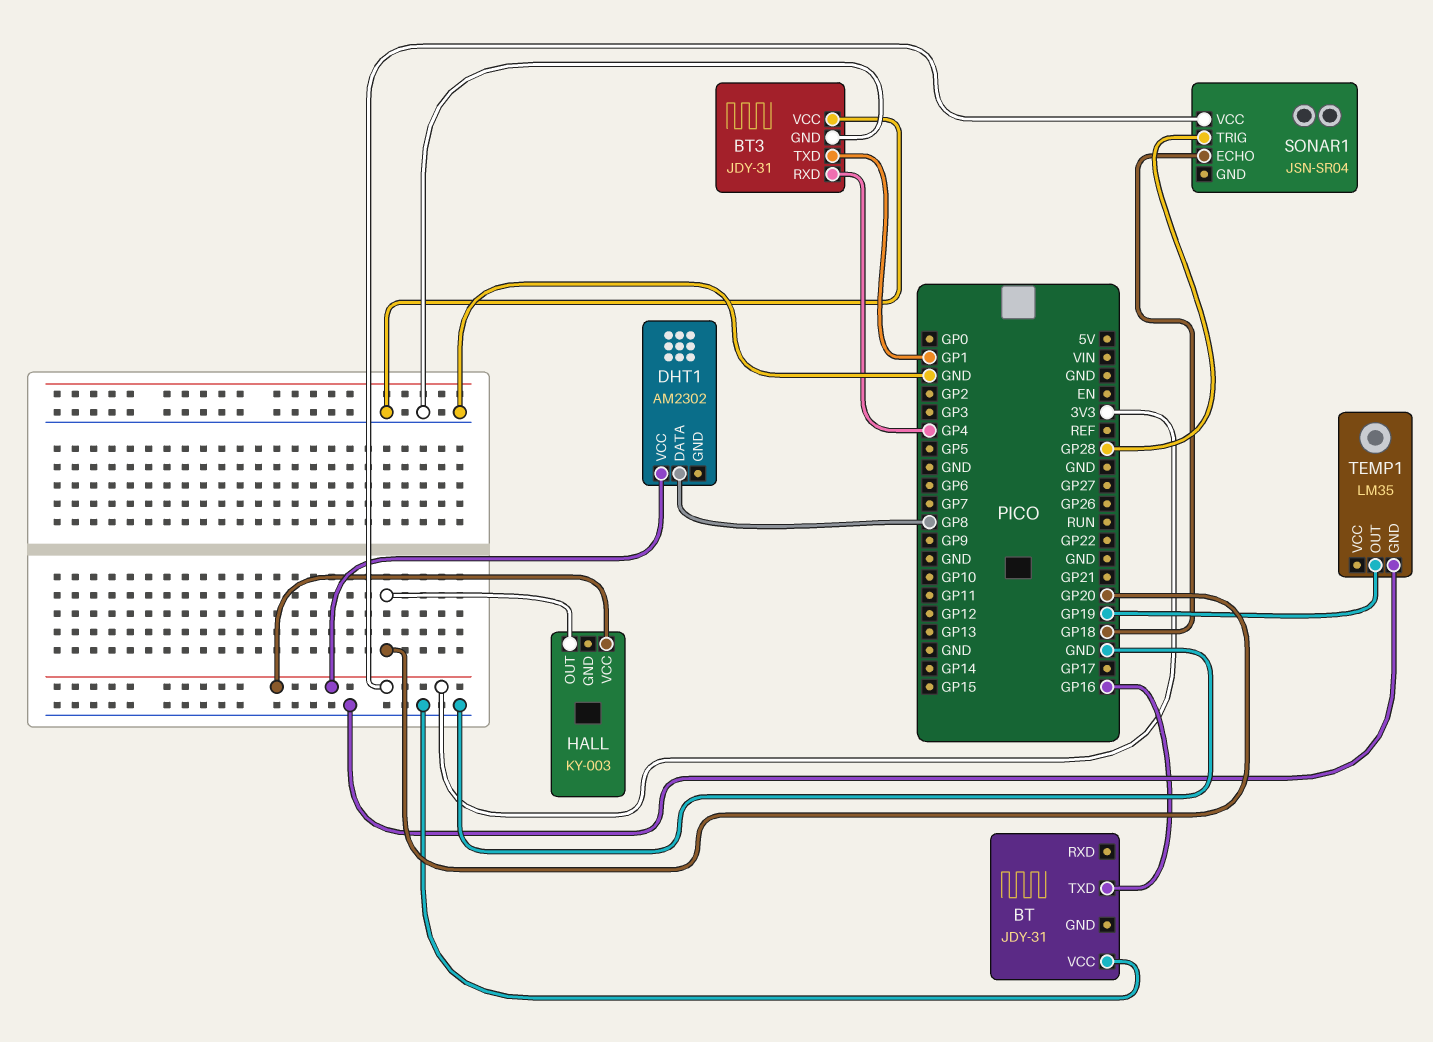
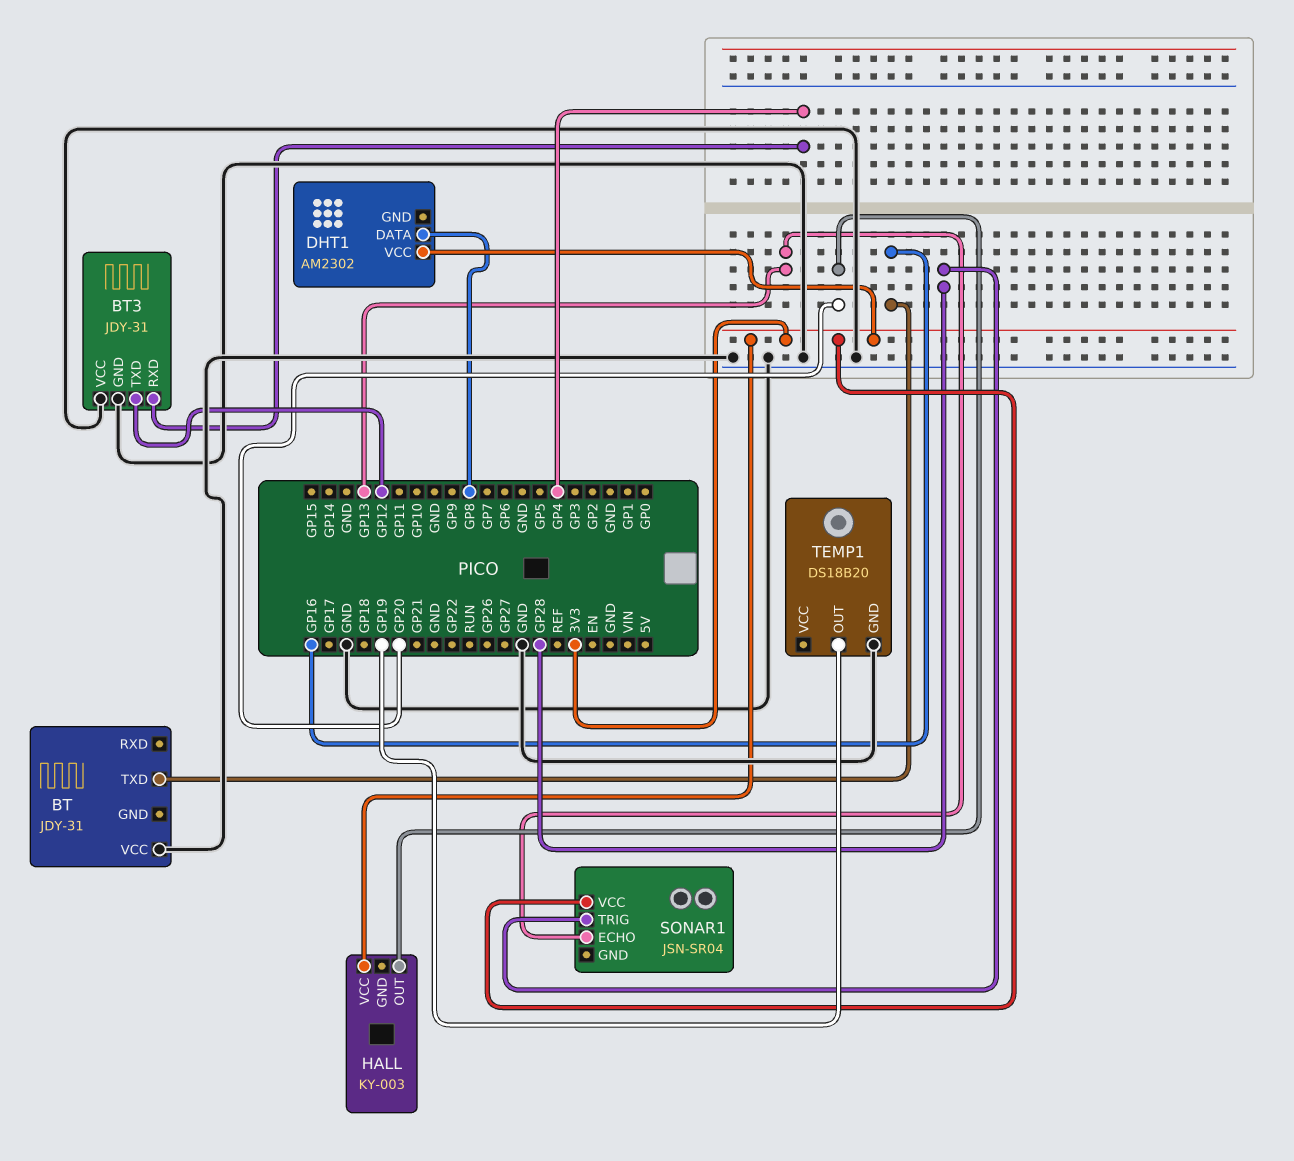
BT3 pin TXD: GP1 -> GP12
SONAR1 pin ECHO: GP18 -> GP13
TEMP1: LM35 -> DS18B20

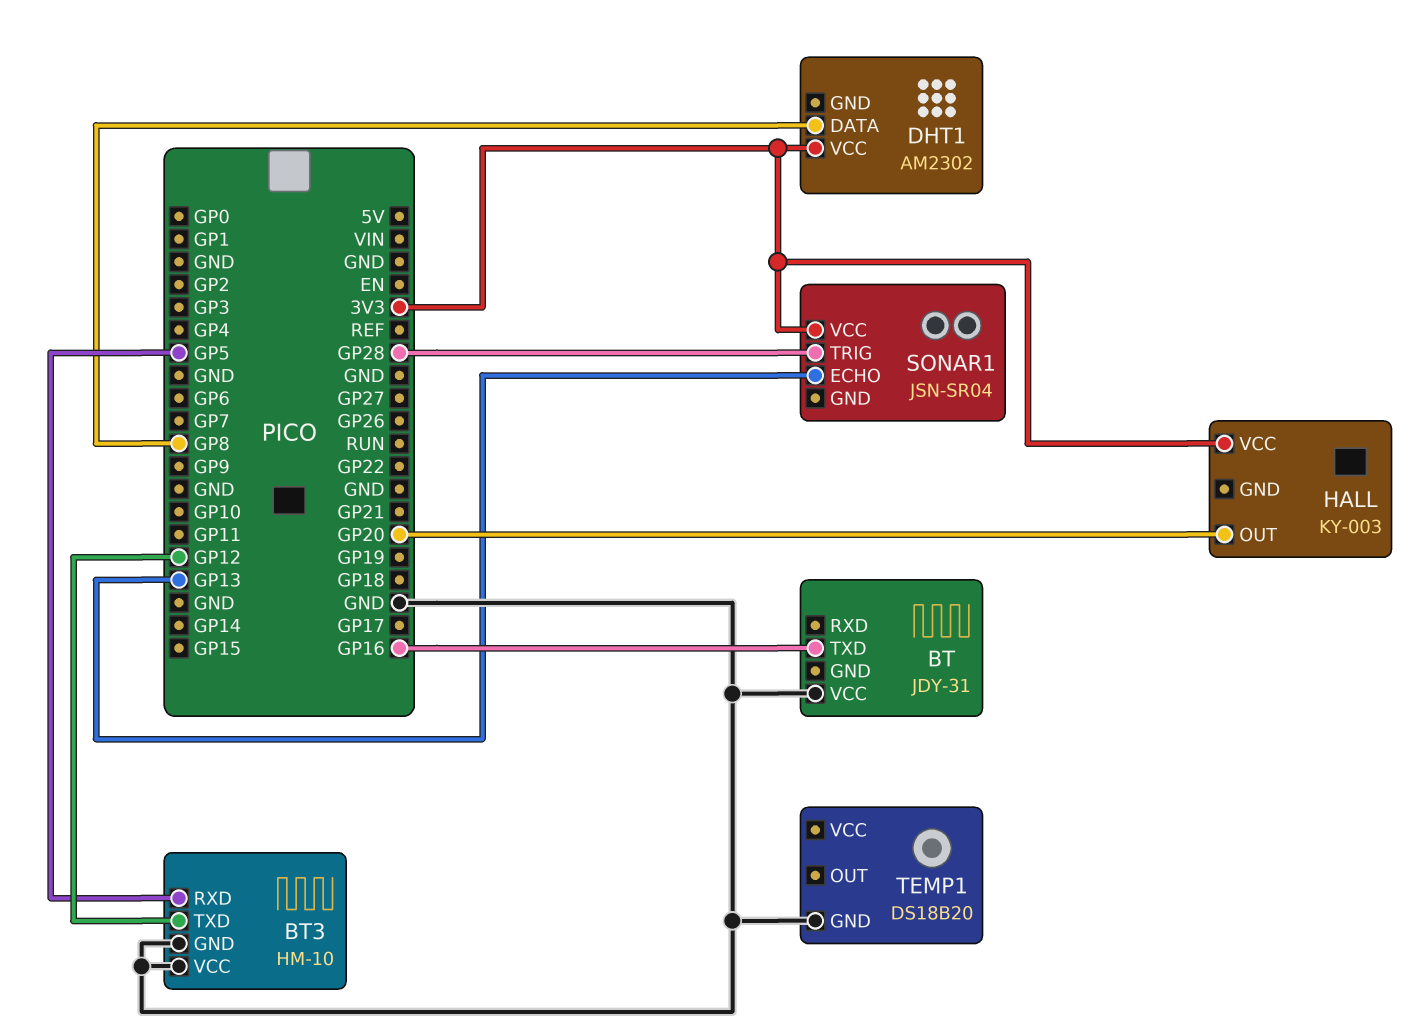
BT3: JDY-31 -> HM-10
BT3 pin RXD: GP4 -> GP5
TEMP1 pin OUT: GP19 -> none

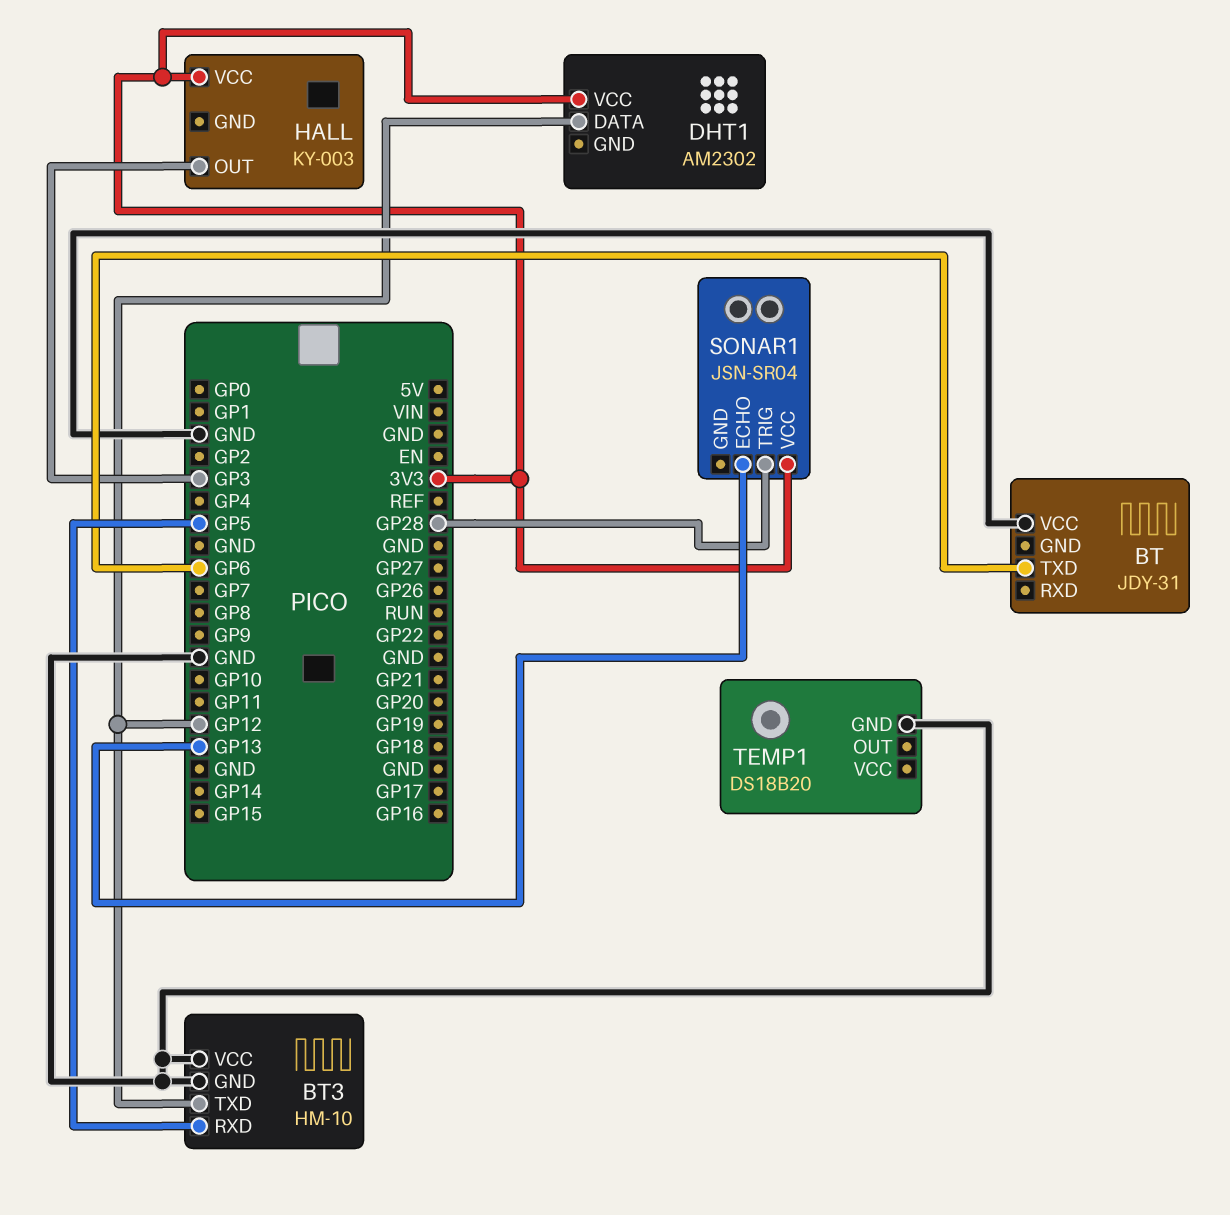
BT pin TXD: GP16 -> GP6
DHT1 pin DATA: GP8 -> GP12
HALL pin OUT: GP20 -> GP3

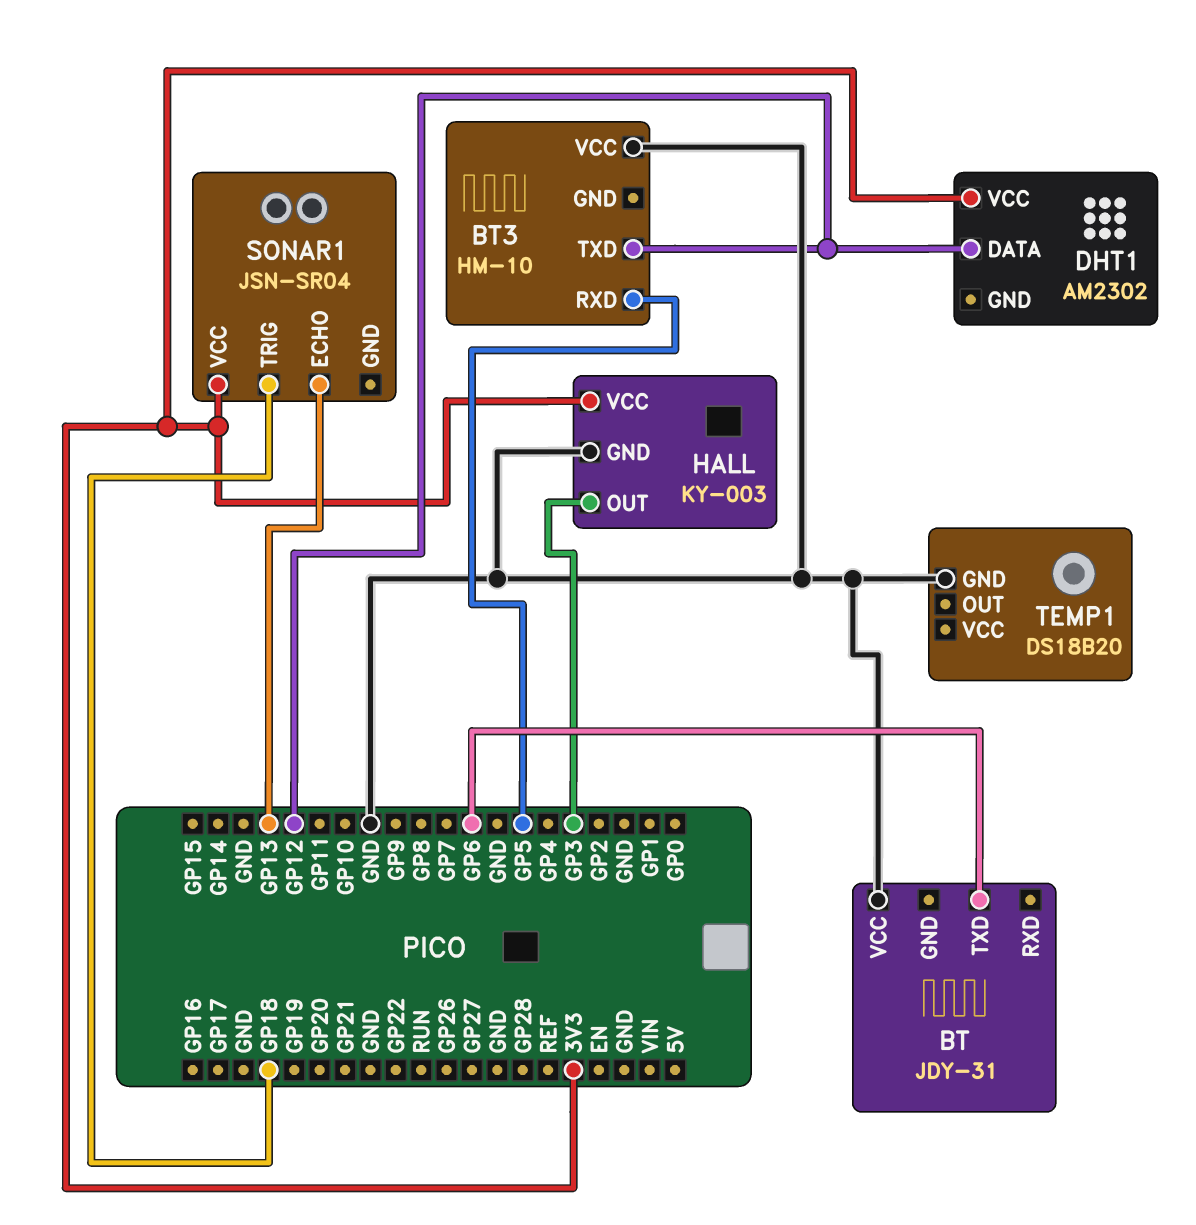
BT3 pin GND: GND -> none
HALL pin GND: none -> GND
SONAR1 pin TRIG: GP28 -> GP18

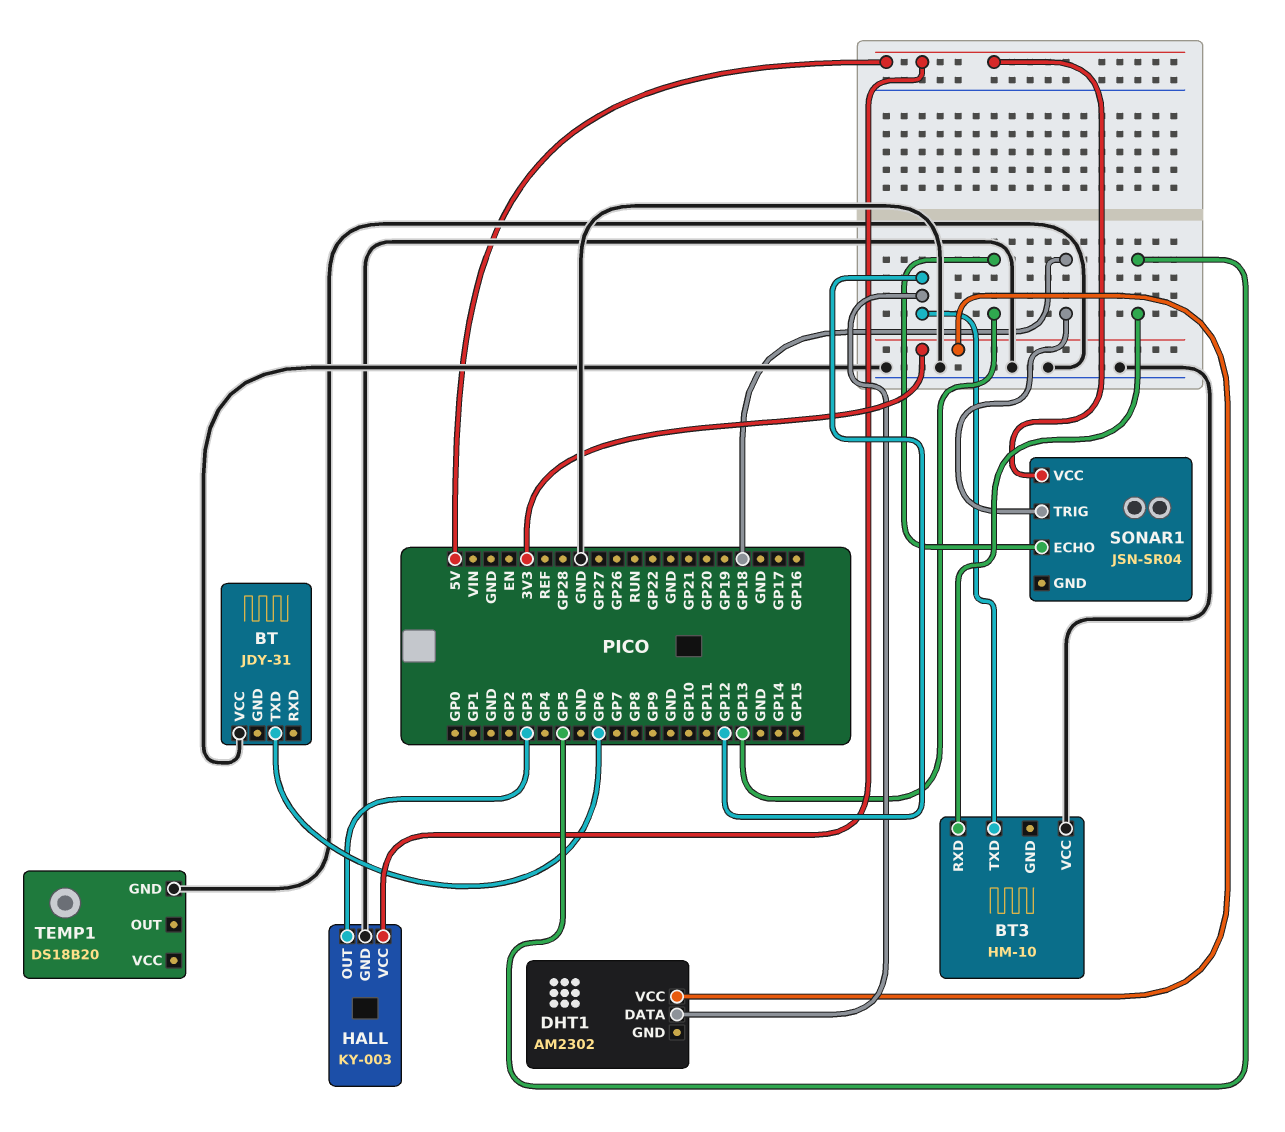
HALL pin VCC: 3V3 -> 5V
SONAR1 pin VCC: 3V3 -> 5V

